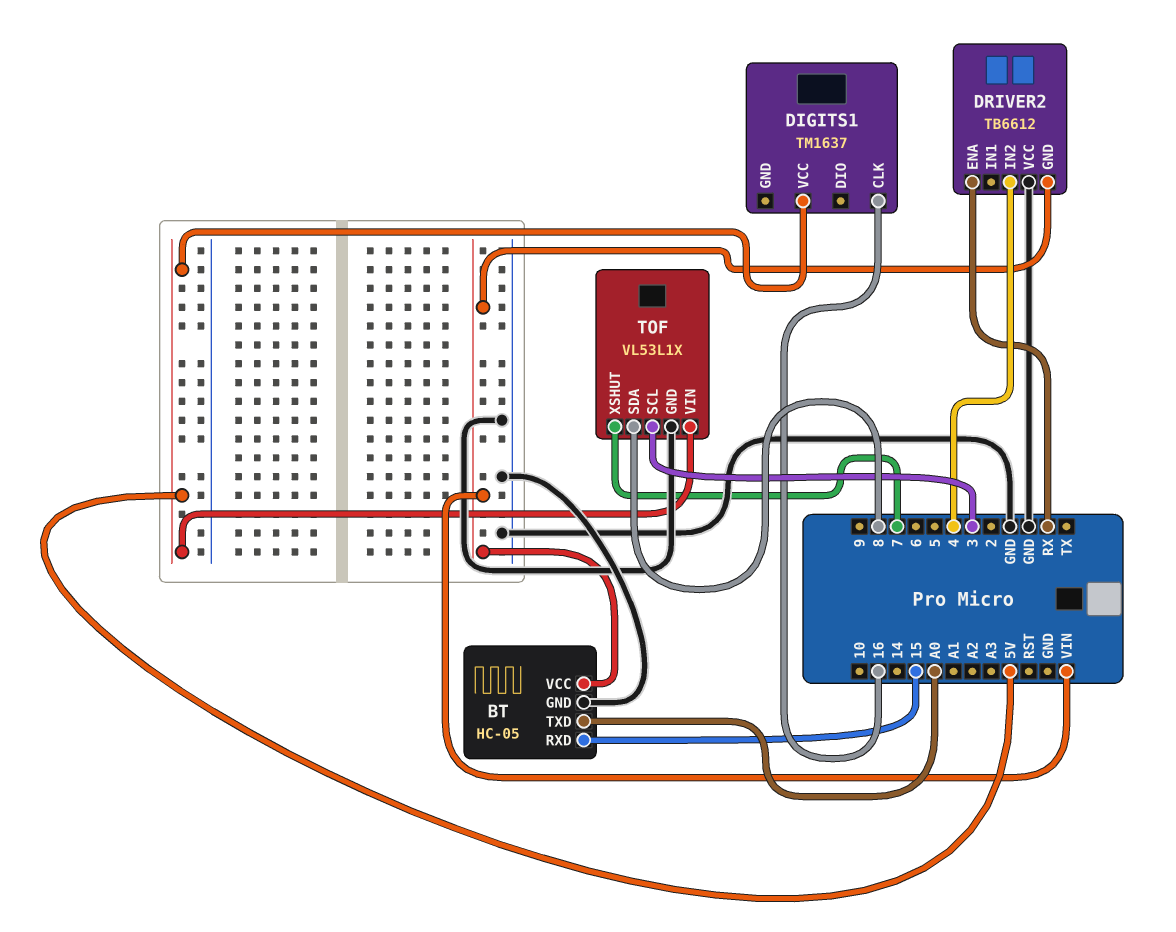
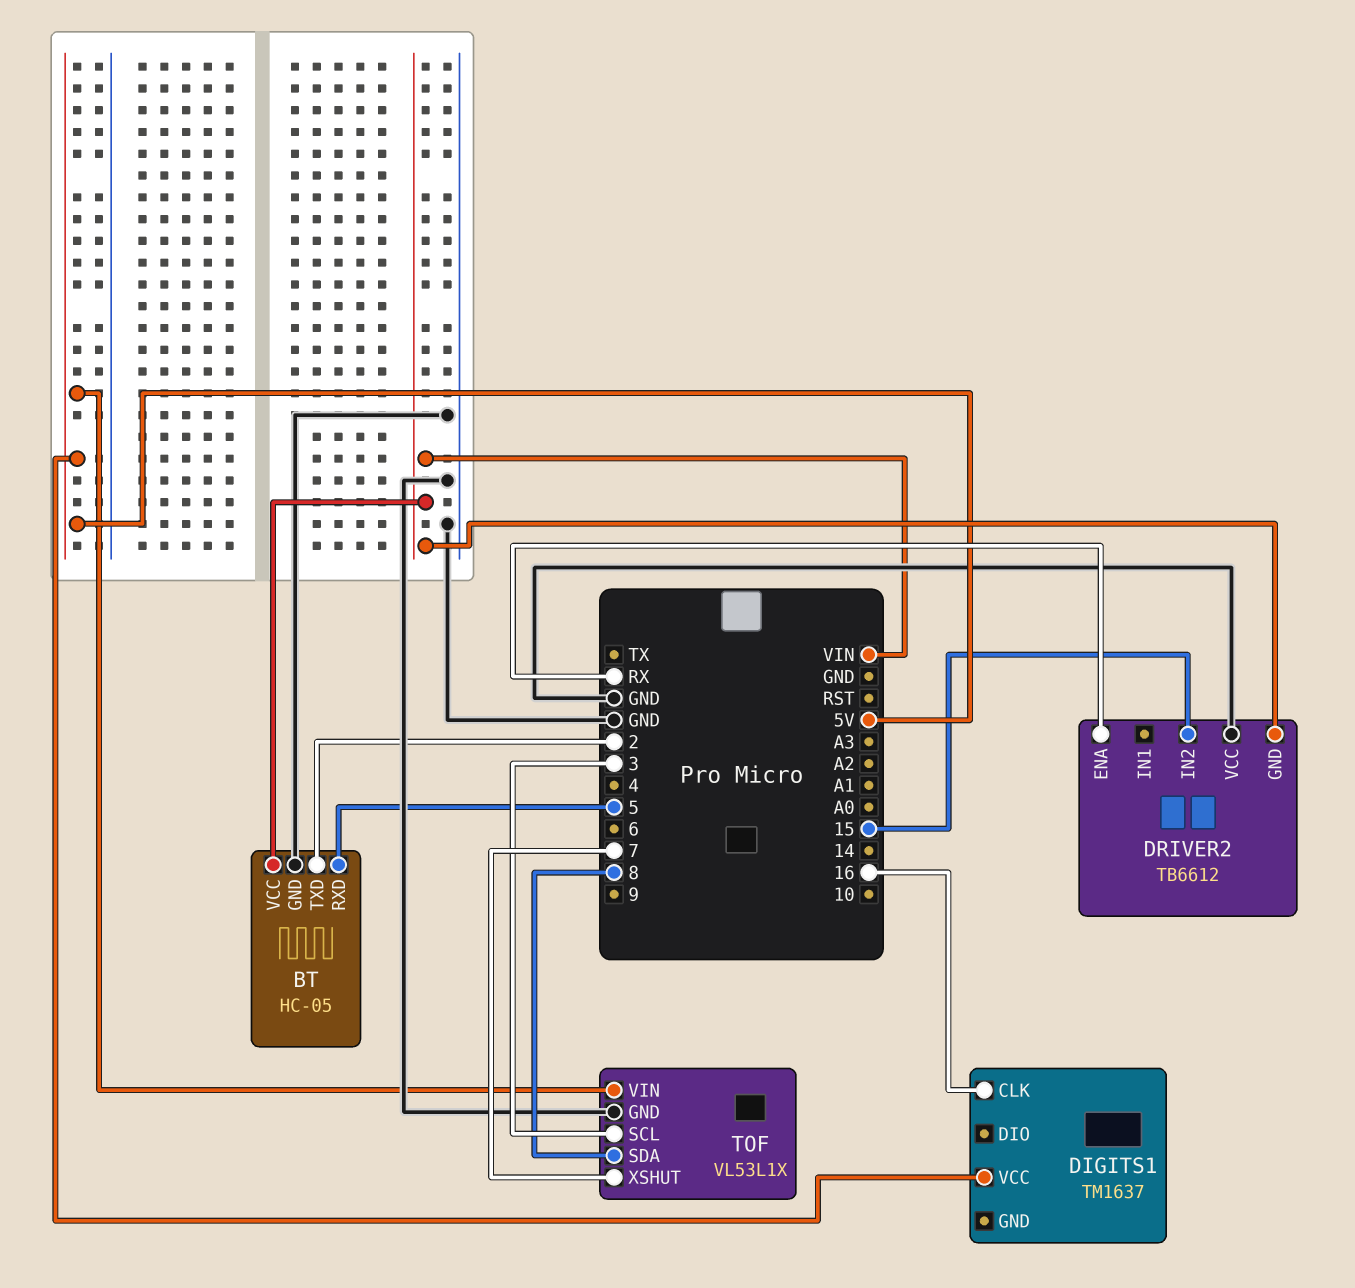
BT pin RXD: 15 -> 5
BT pin TXD: A0 -> 2
DRIVER2 pin IN2: 4 -> 15

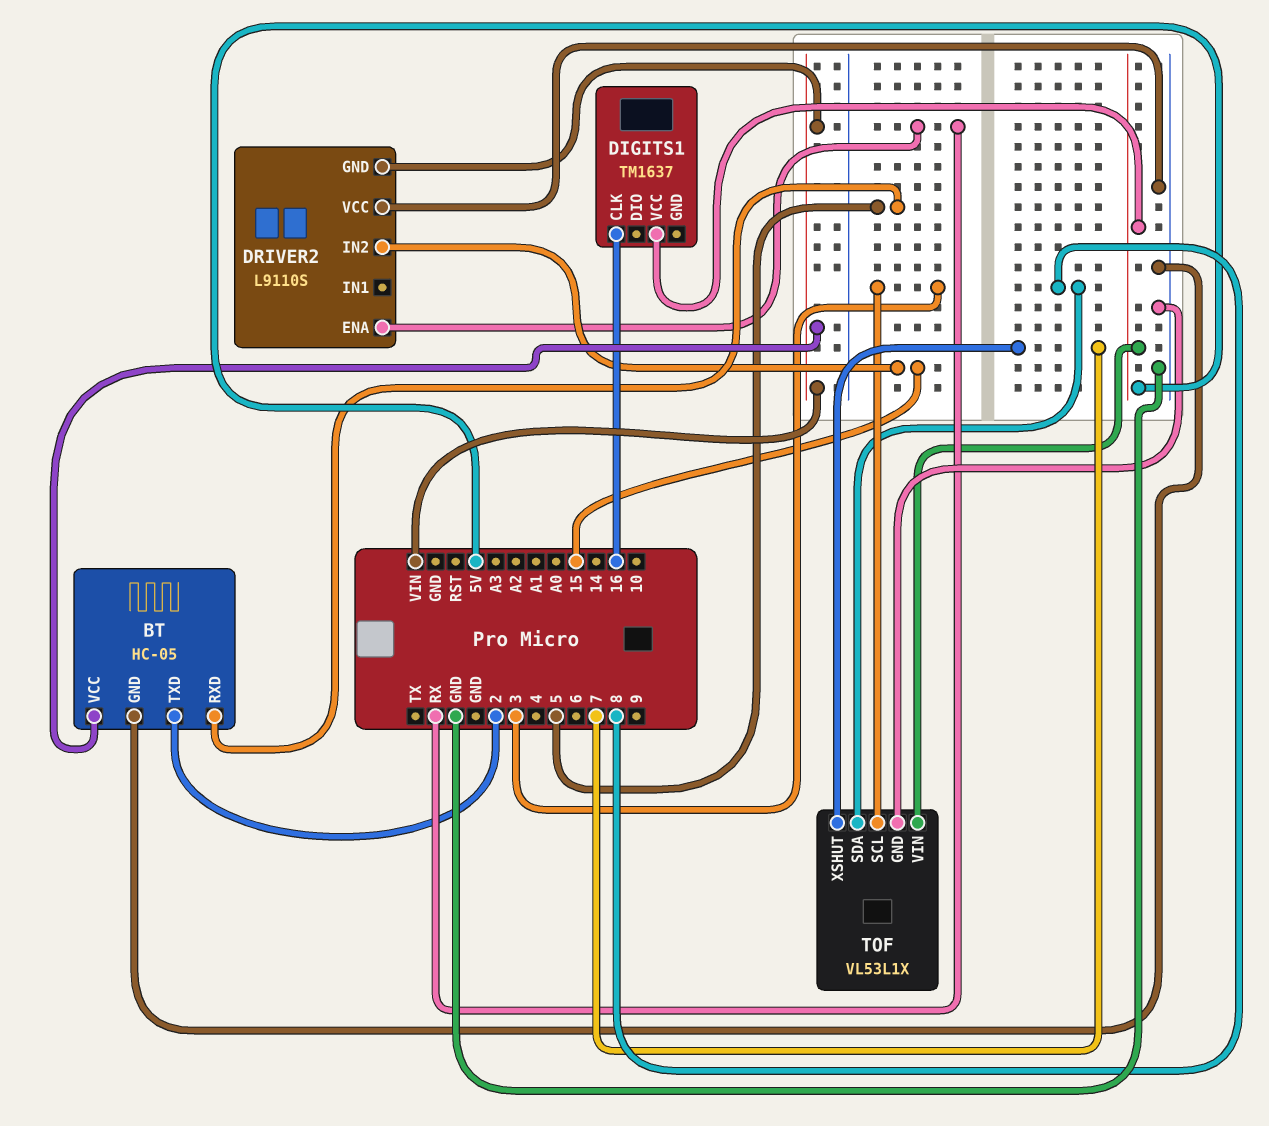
DRIVER2: TB6612 -> L9110S

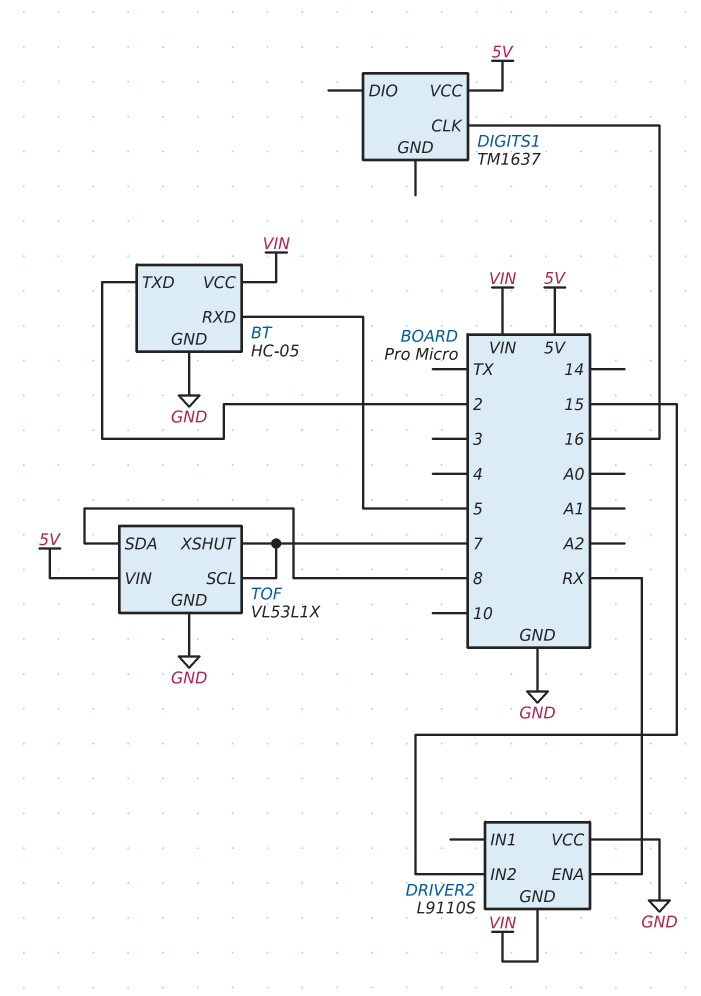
TOF pin SCL: 3 -> 7

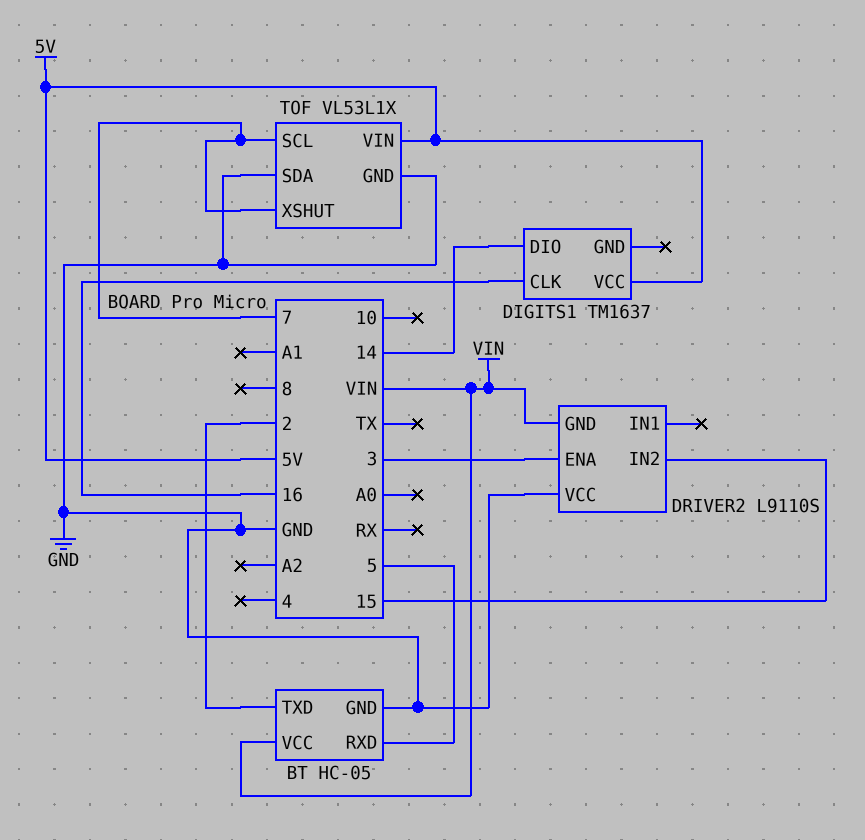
DIGITS1 pin DIO: none -> 14
DRIVER2 pin ENA: RX -> 3
TOF pin SDA: 8 -> GND

